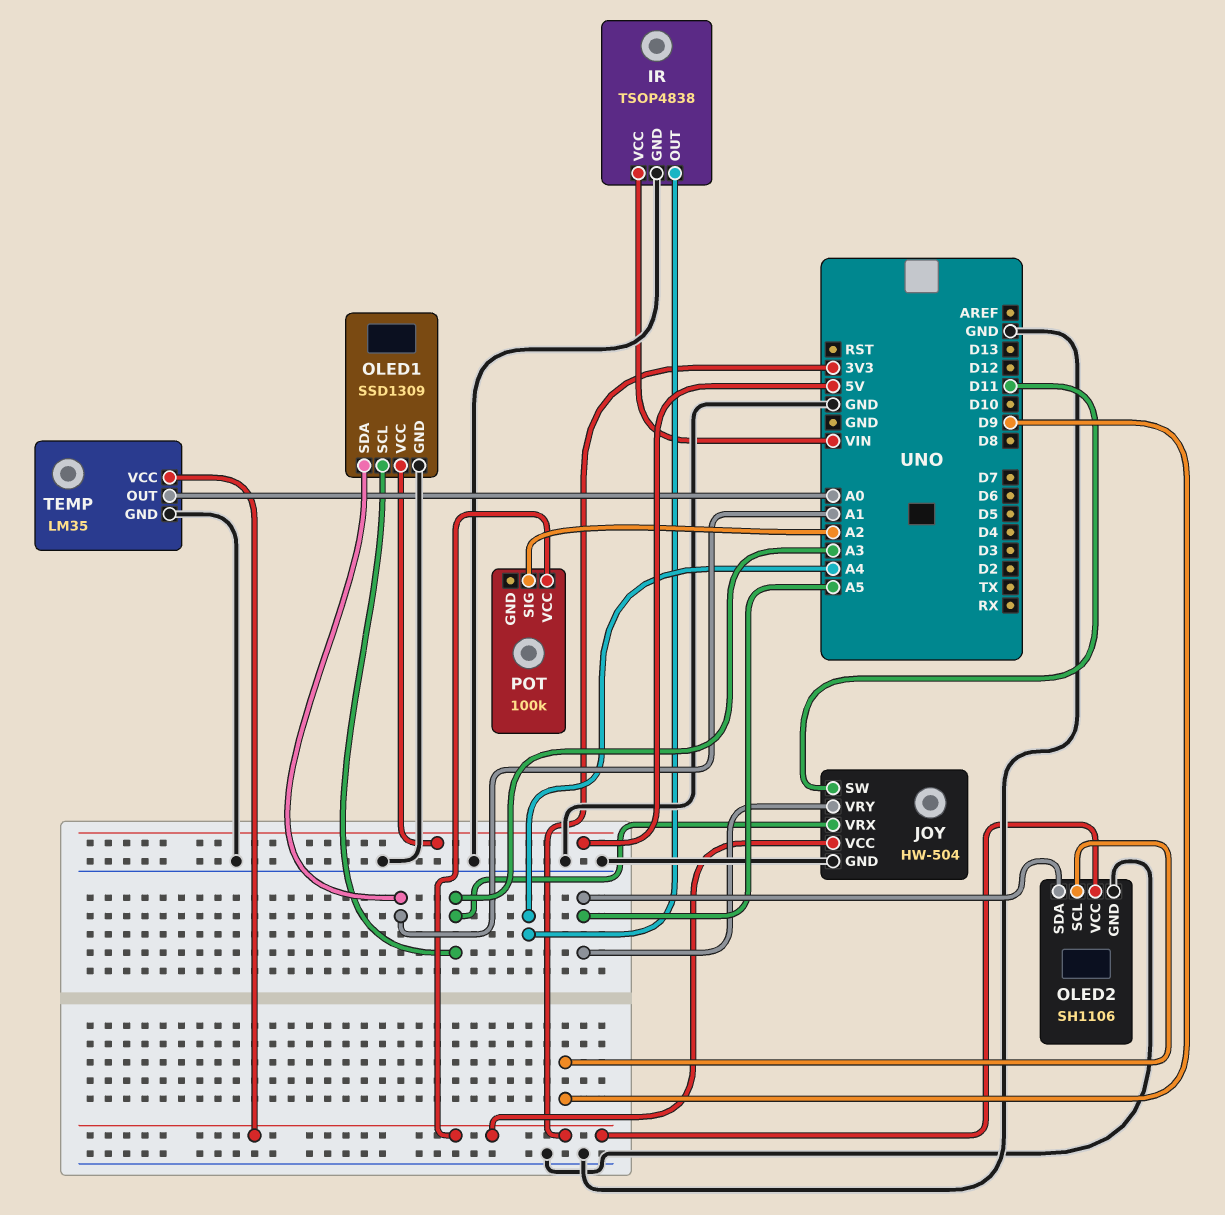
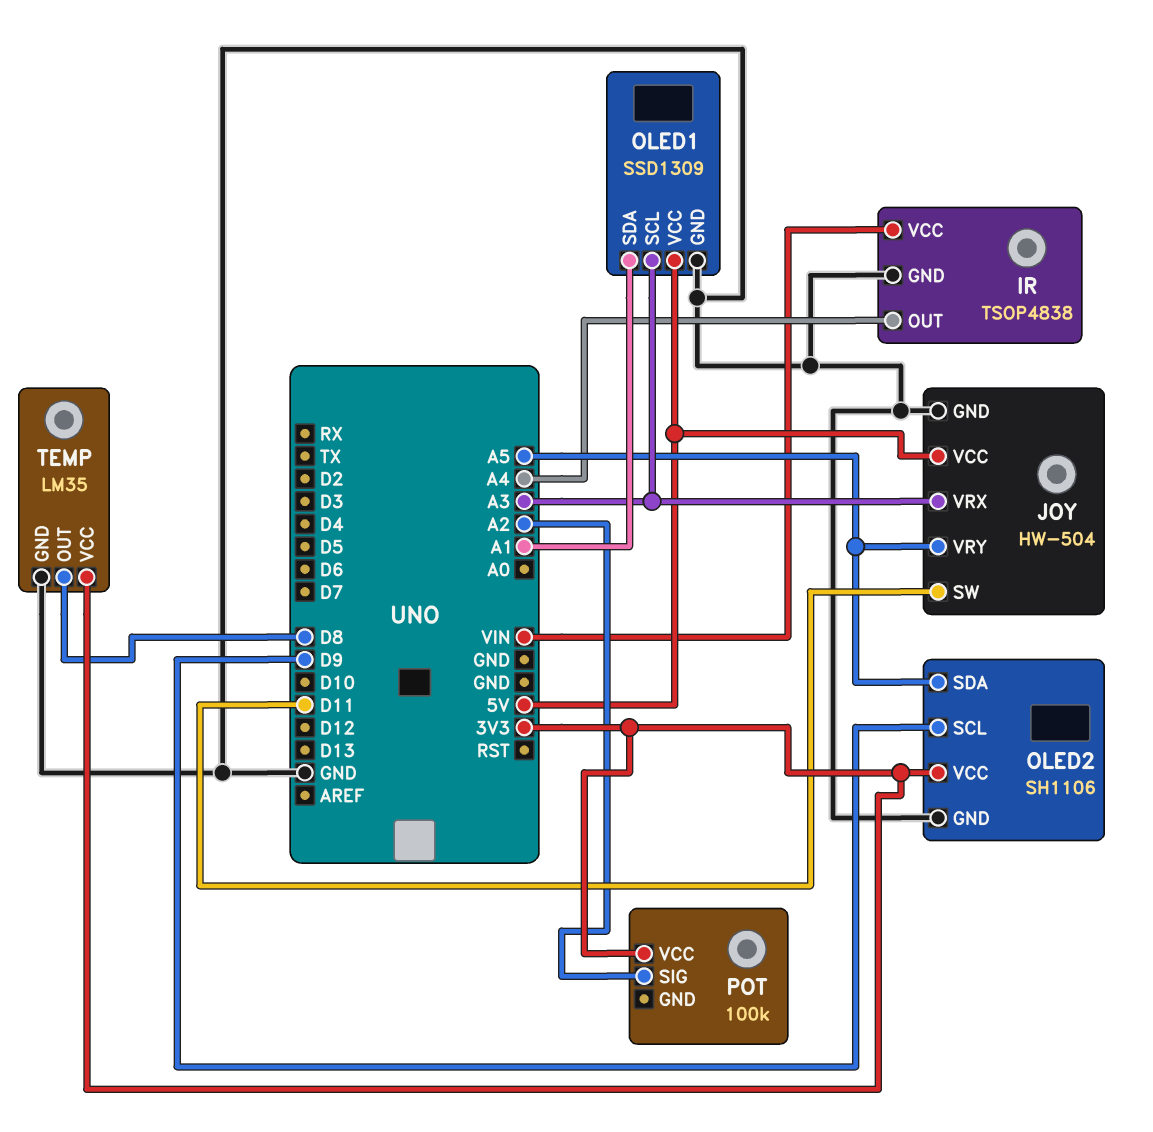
JOY pin VCC: 3V3 -> 5V
TEMP pin OUT: A0 -> D8

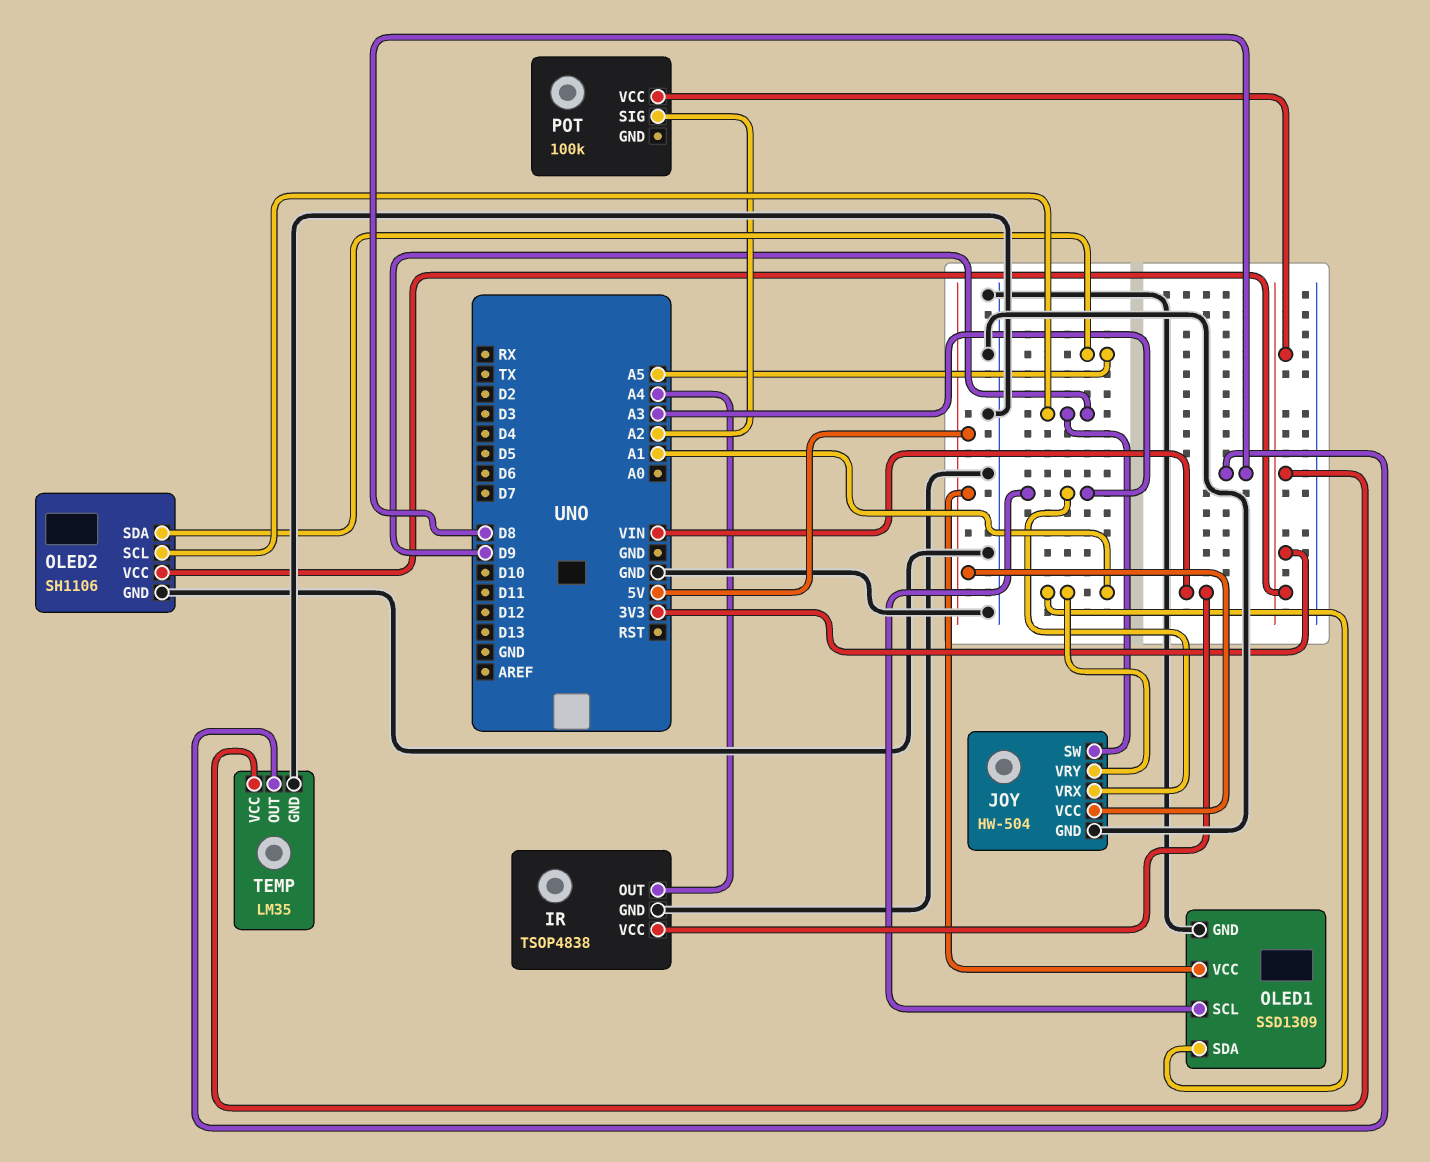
JOY pin SW: D11 -> D9
JOY pin VRY: A5 -> A1

